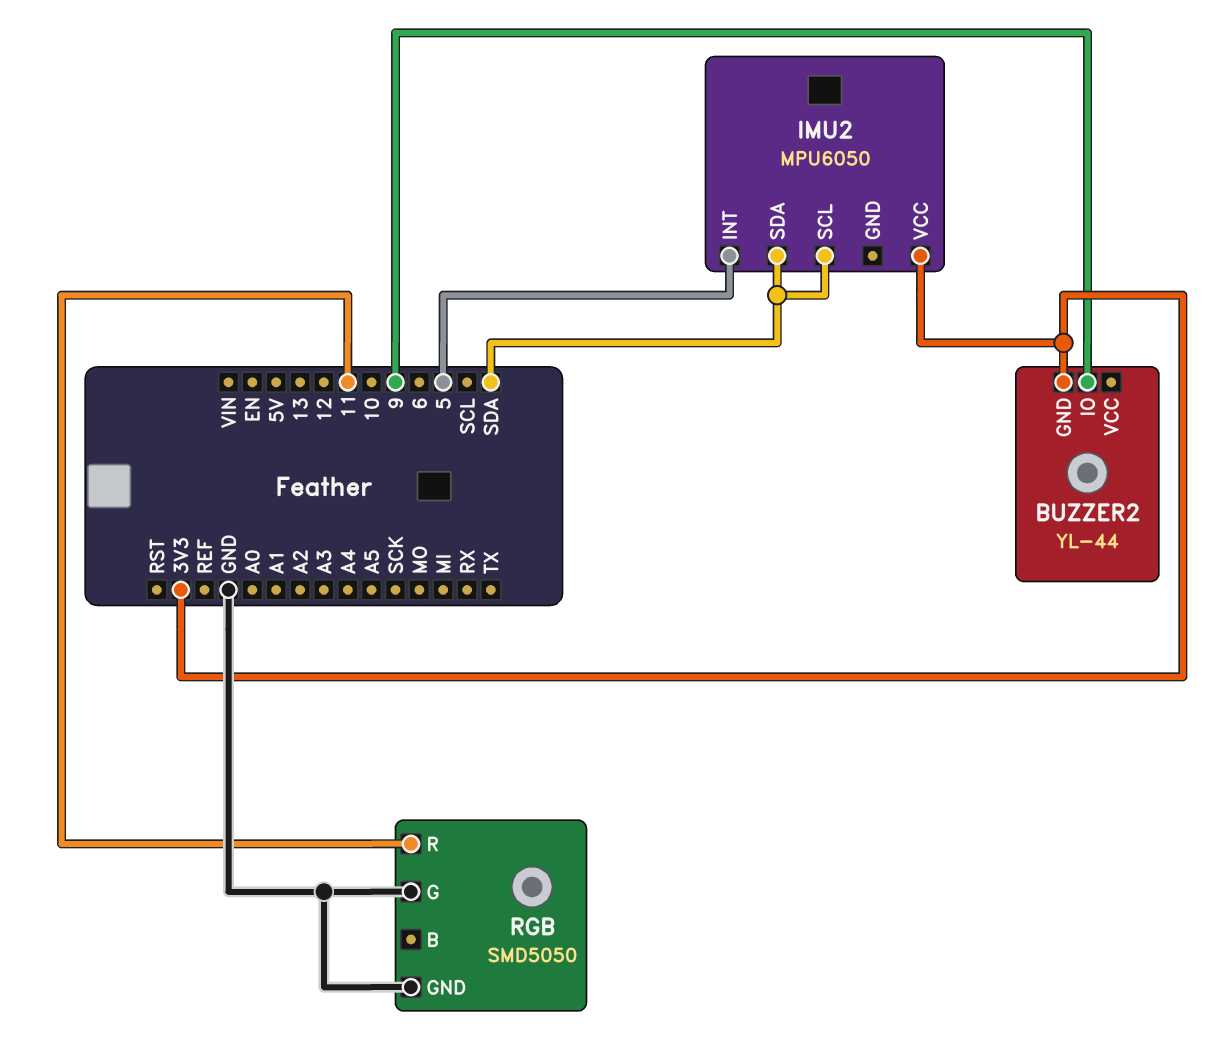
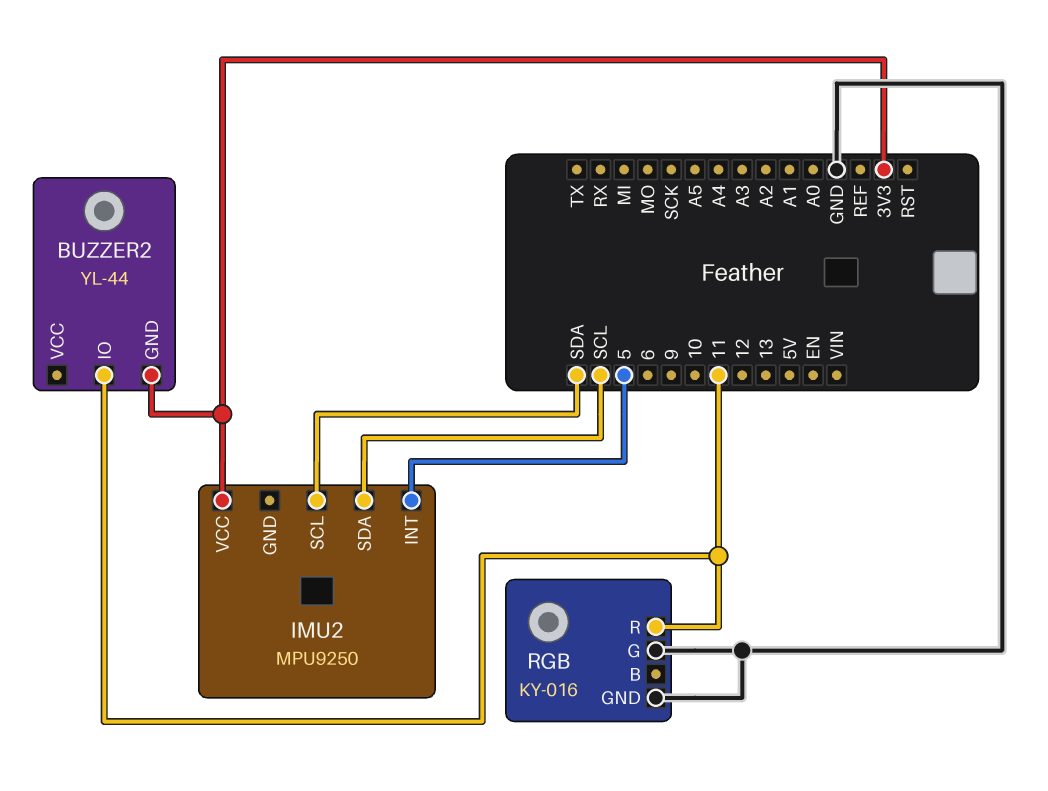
BUZZER2 pin IO: 9 -> 11
IMU2: MPU6050 -> MPU9250
IMU2 pin SDA: SDA -> SCL
RGB: SMD5050 -> KY-016

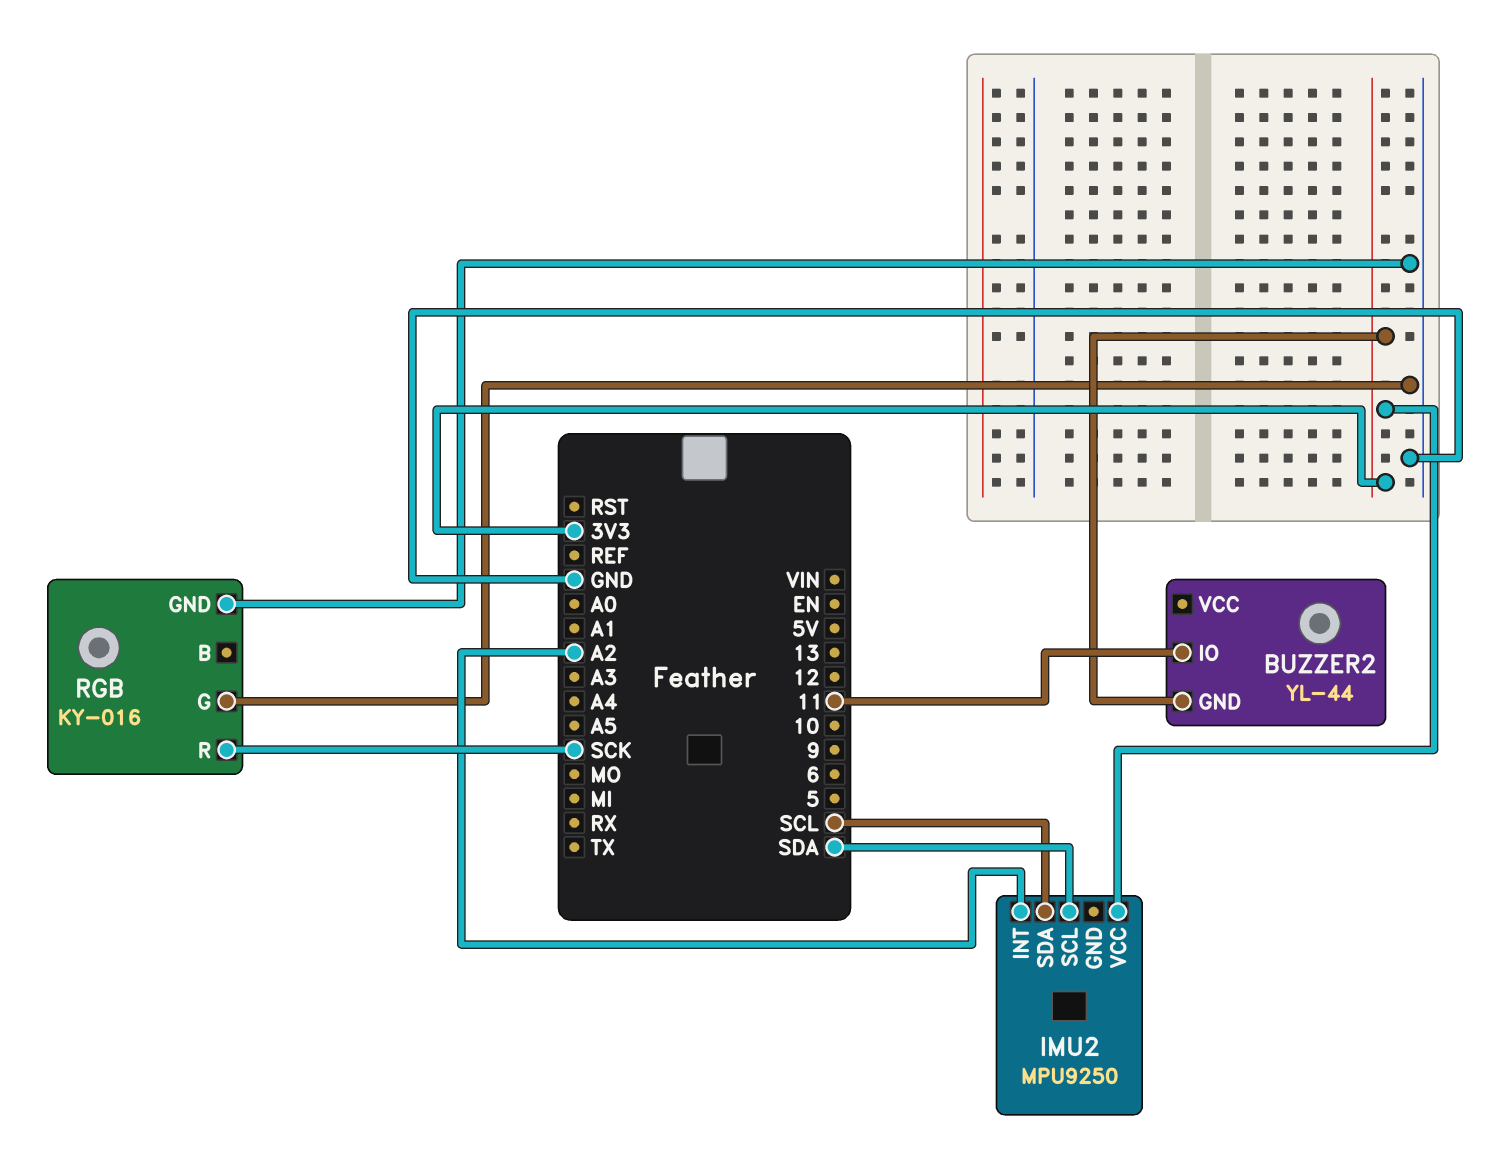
IMU2 pin INT: 5 -> A2
RGB pin R: 11 -> SCK

